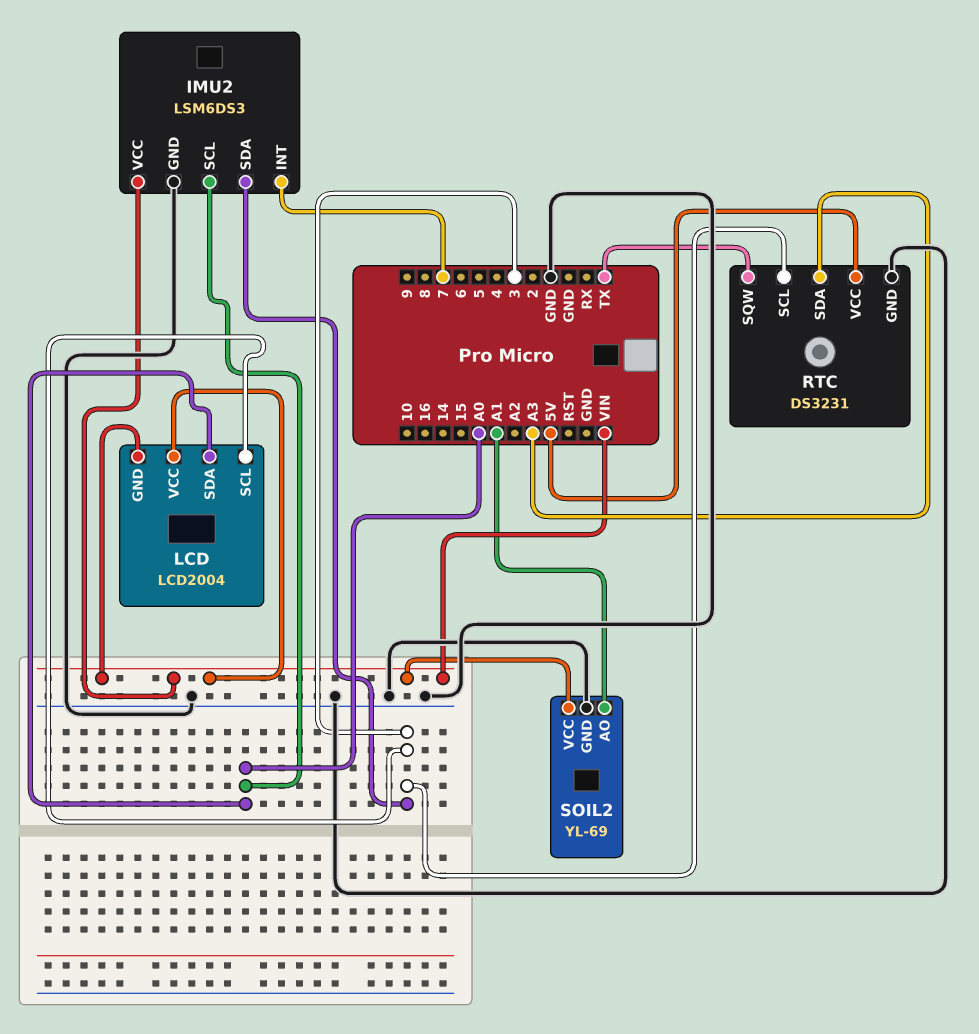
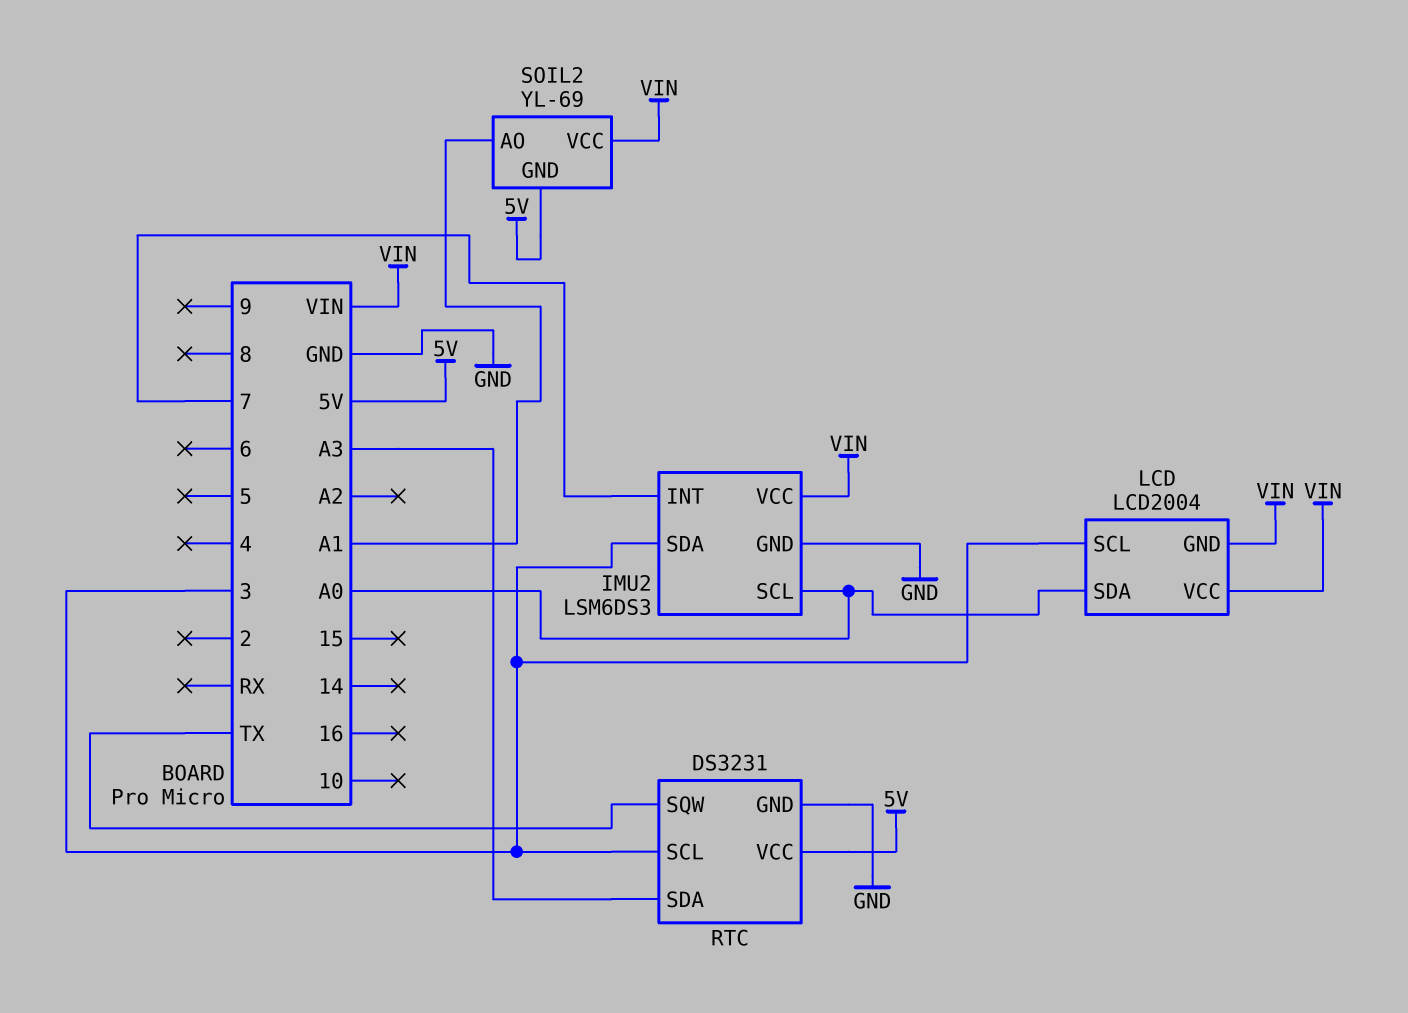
SOIL2 pin GND: GND -> 5V

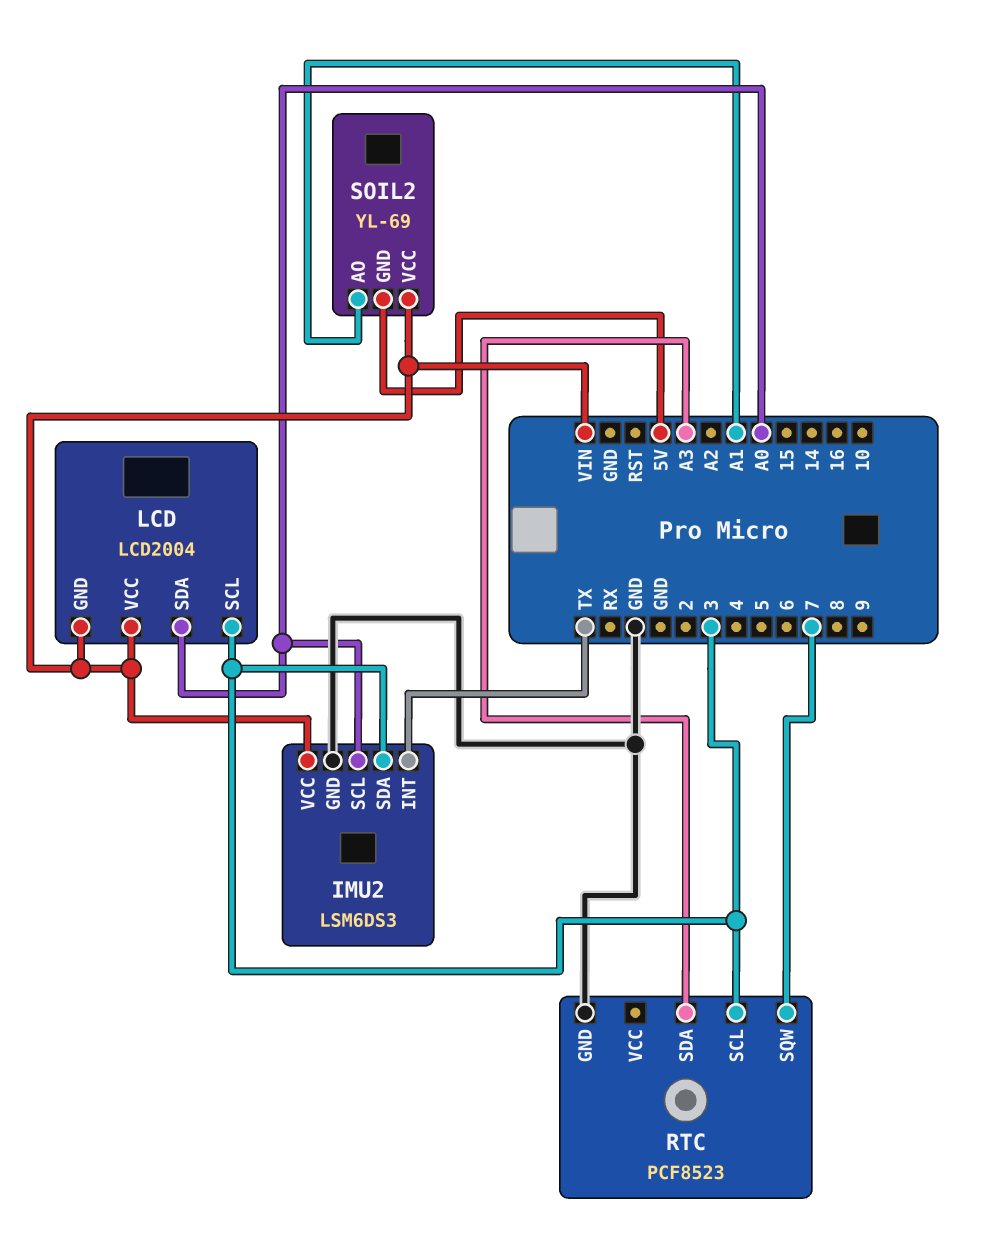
IMU2 pin INT: 7 -> TX
RTC: DS3231 -> PCF8523
RTC pin SQW: TX -> 7
RTC pin VCC: 5V -> none

